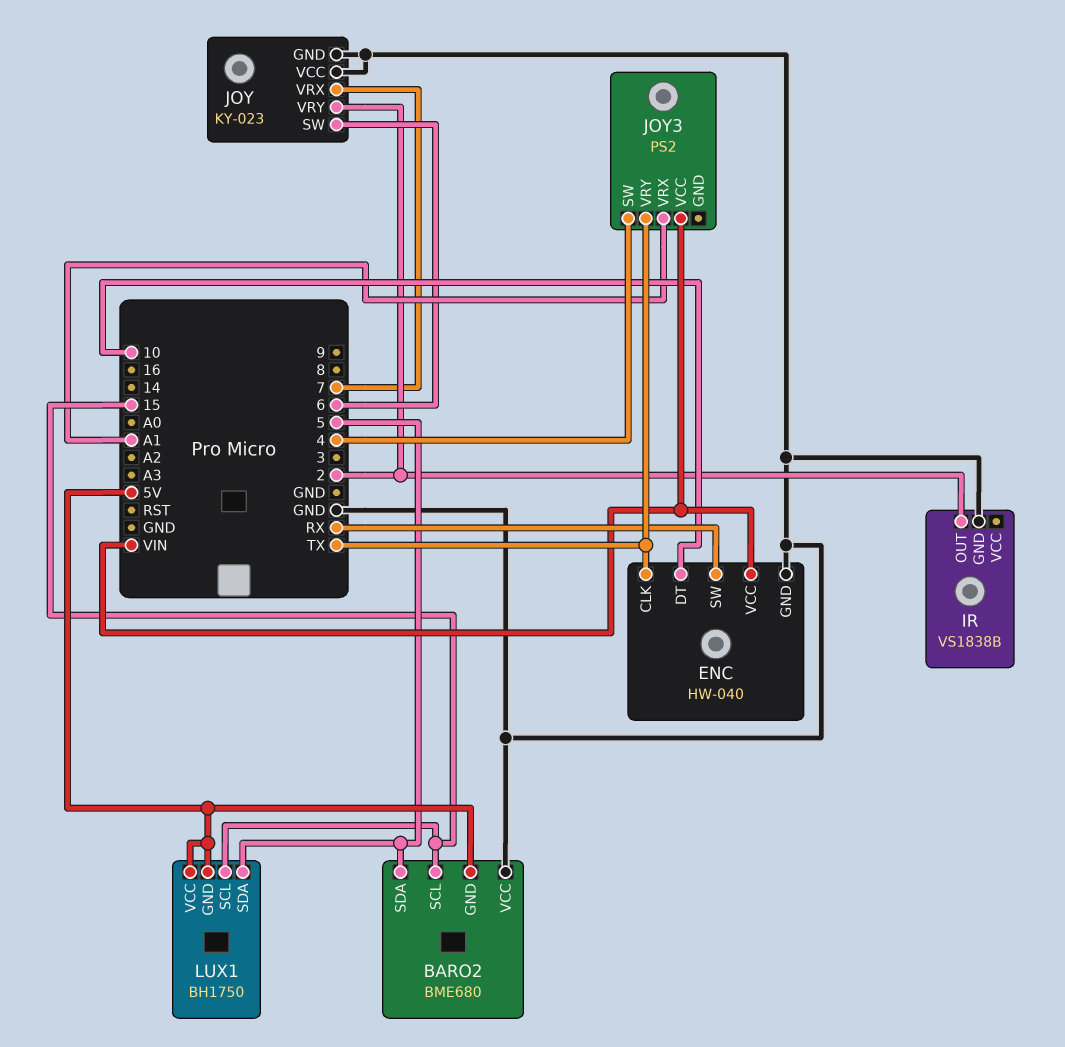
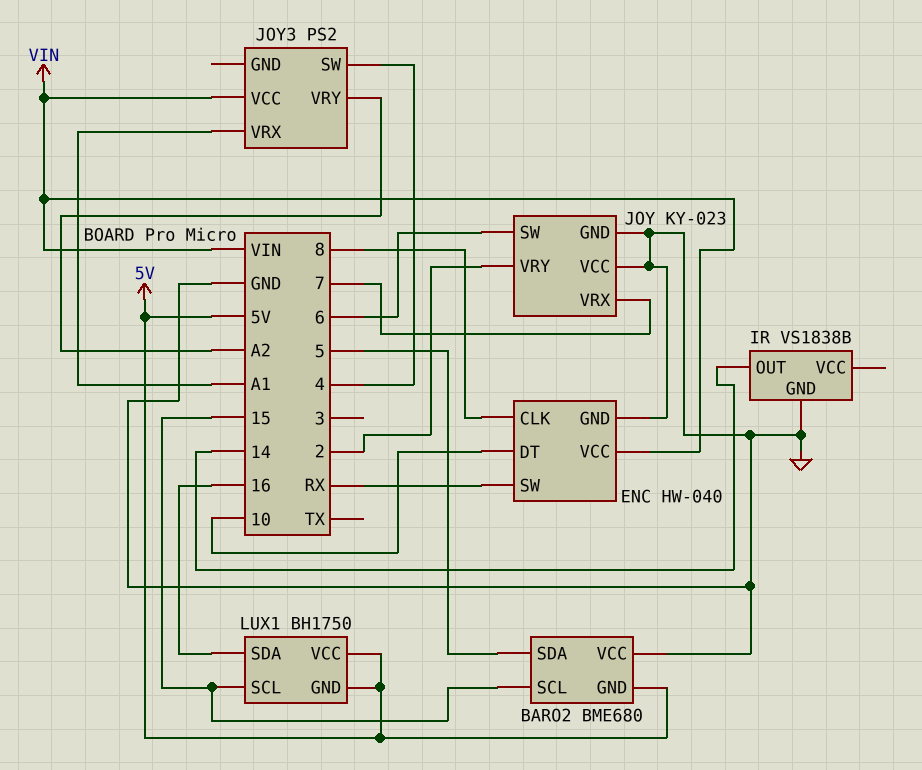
ENC pin CLK: TX -> 8
IR pin OUT: 2 -> 14
JOY3 pin VRY: TX -> A2
LUX1 pin SDA: 5 -> 16

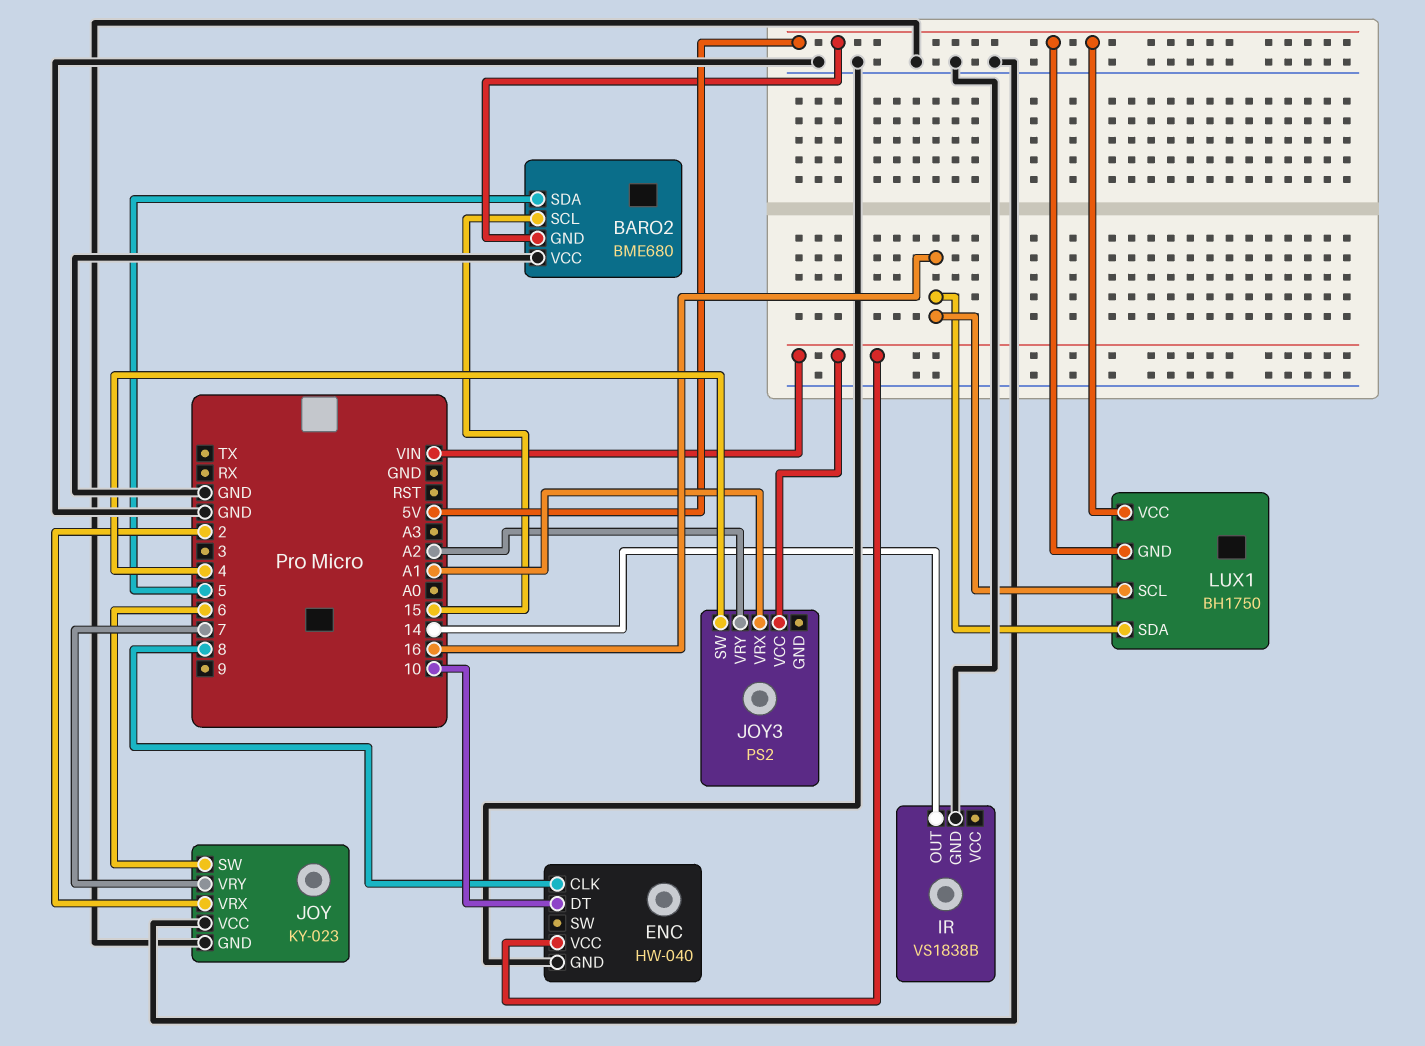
ENC pin SW: RX -> none
JOY pin VRX: 7 -> 2
JOY pin VRY: 2 -> 7
LUX1 pin SCL: 15 -> 16

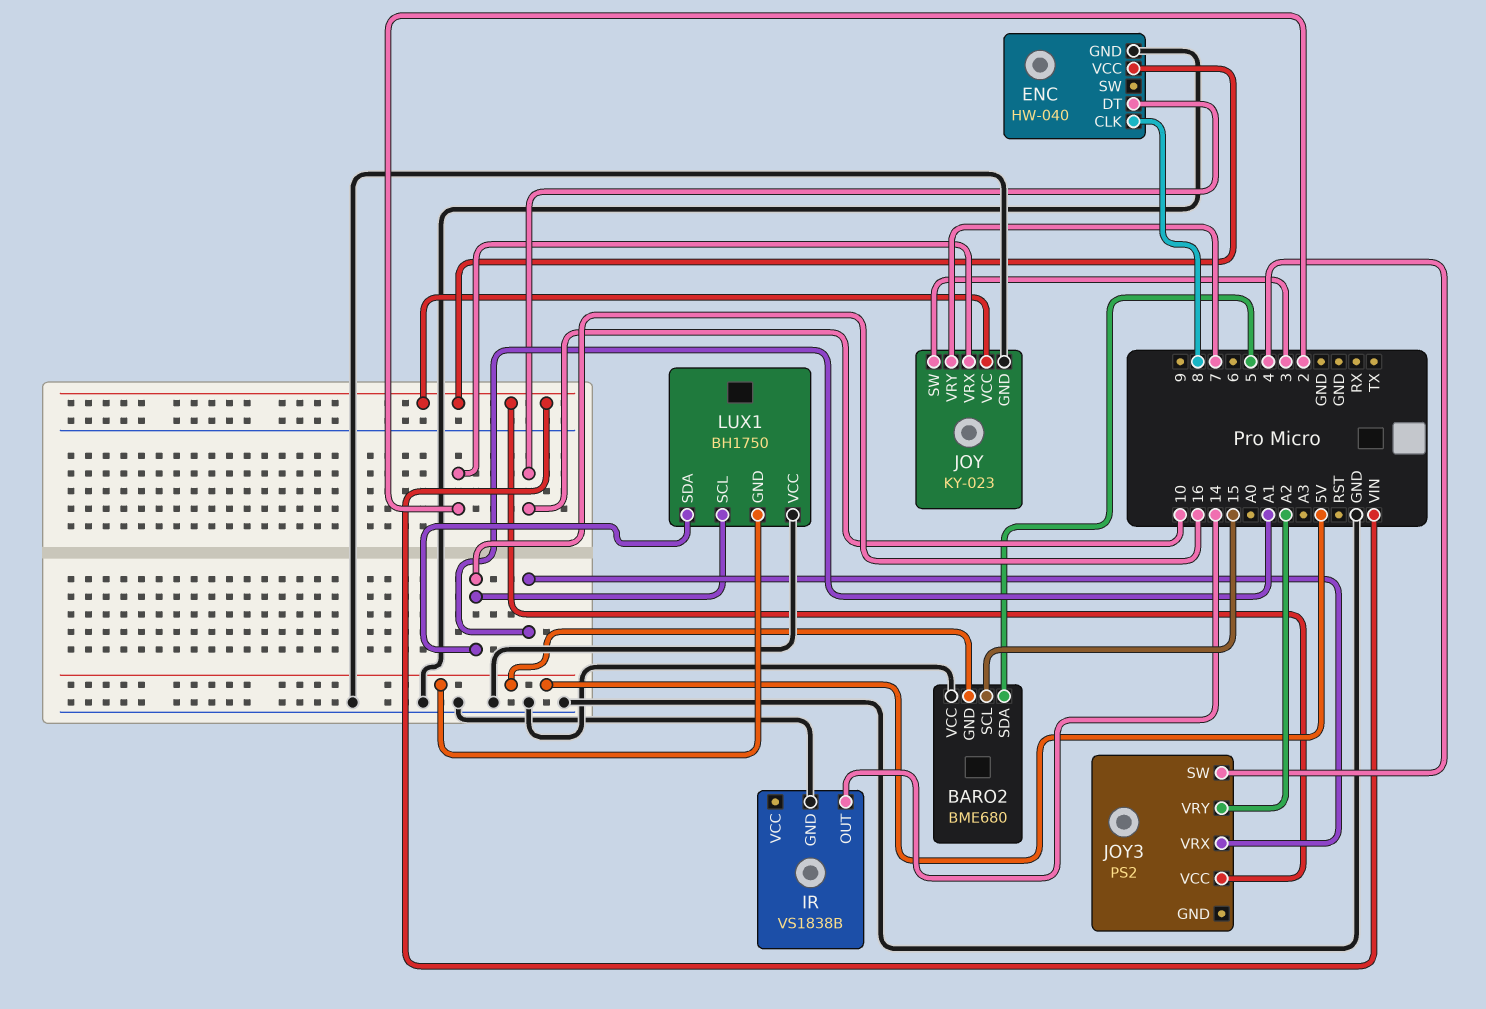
JOY pin SW: 6 -> 3
JOY pin VCC: GND -> VIN
LUX1 pin VCC: 5V -> GND

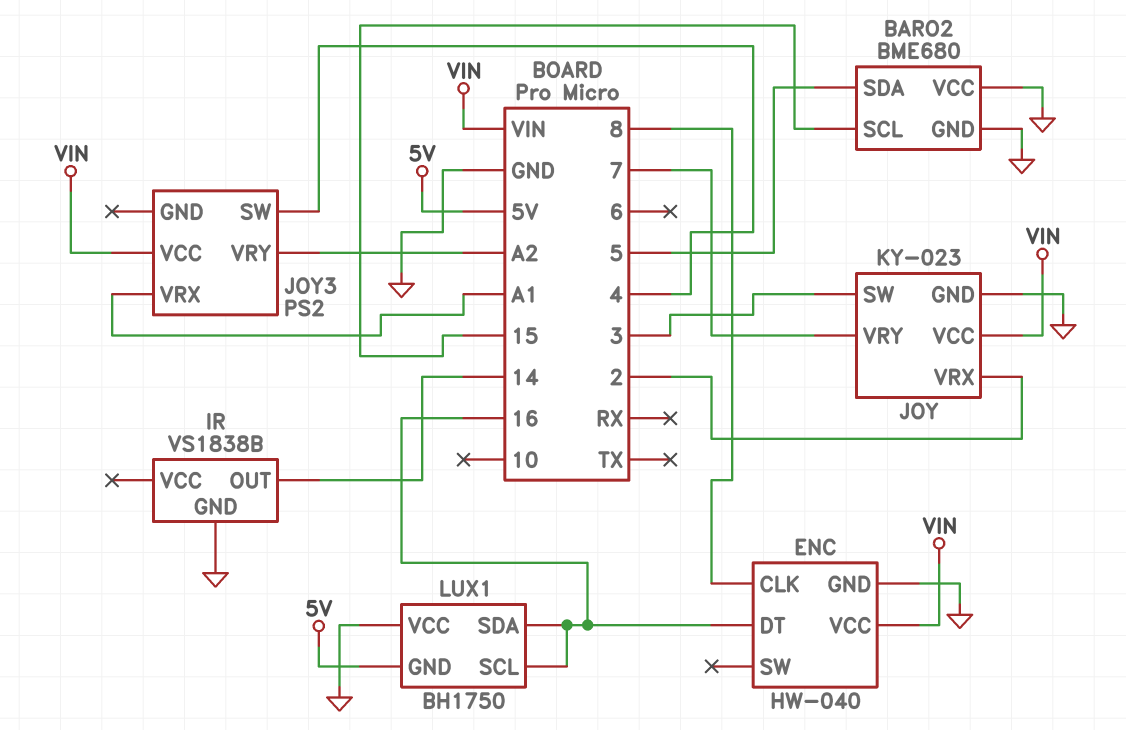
BARO2 pin GND: 5V -> GND
ENC pin DT: 10 -> 16

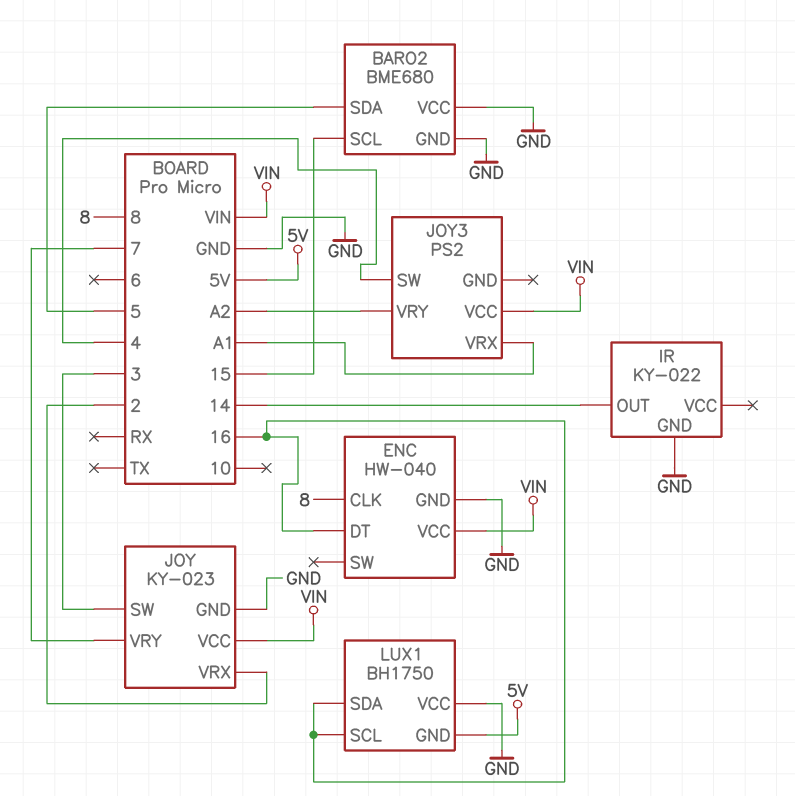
IR: VS1838B -> KY-022

